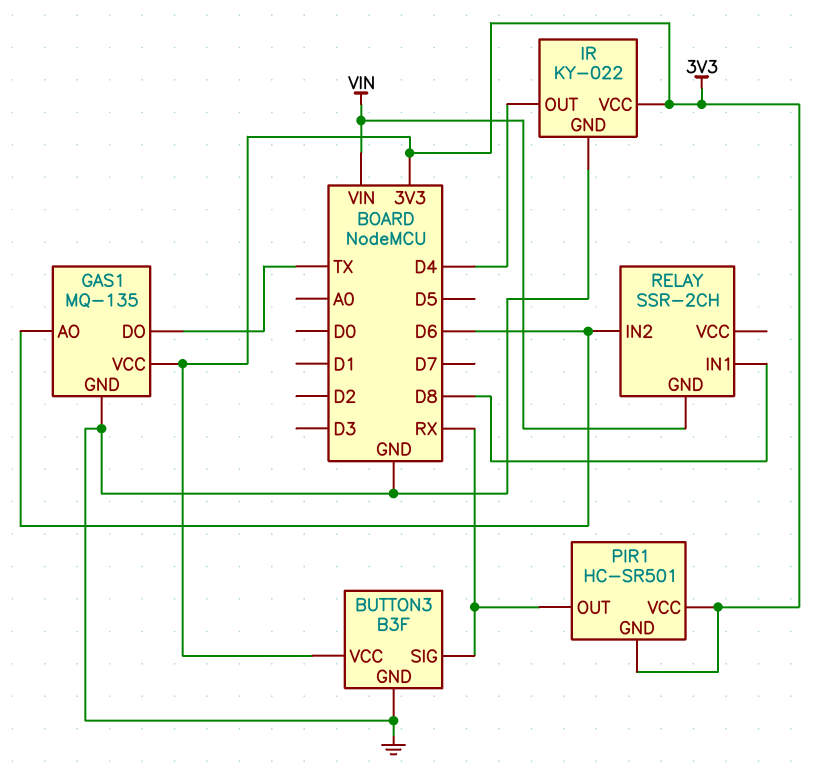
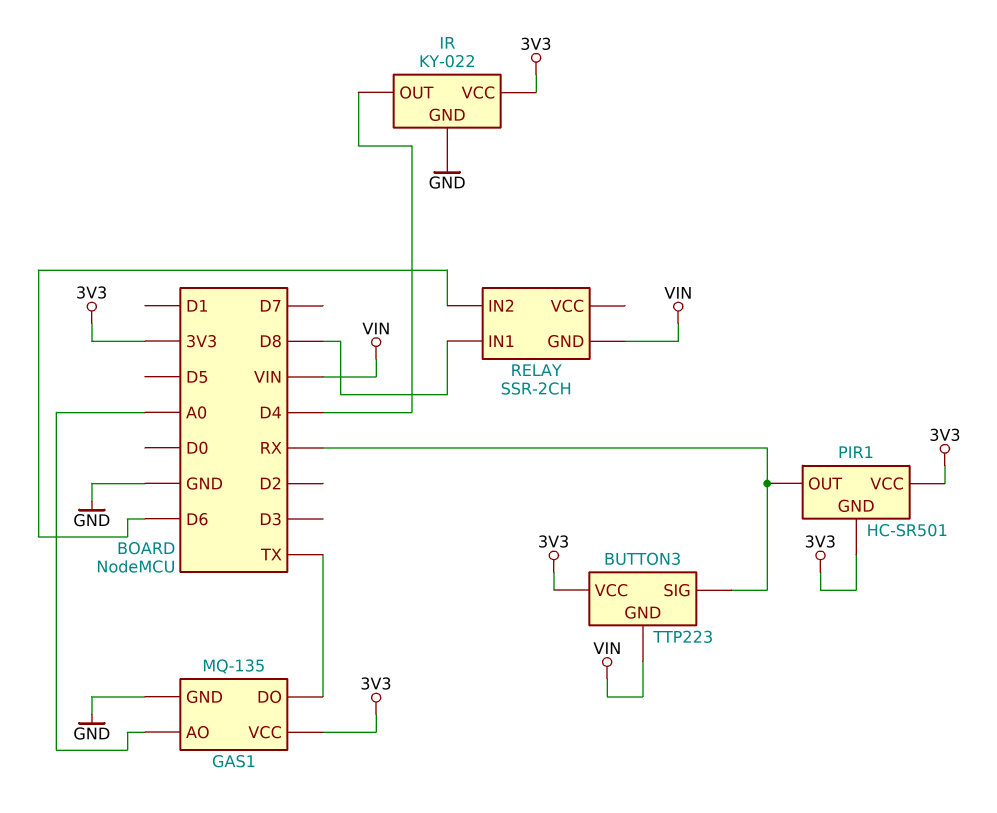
BUTTON3: B3F -> TTP223
BUTTON3 pin GND: GND -> VIN
GAS1 pin AO: D6 -> A0

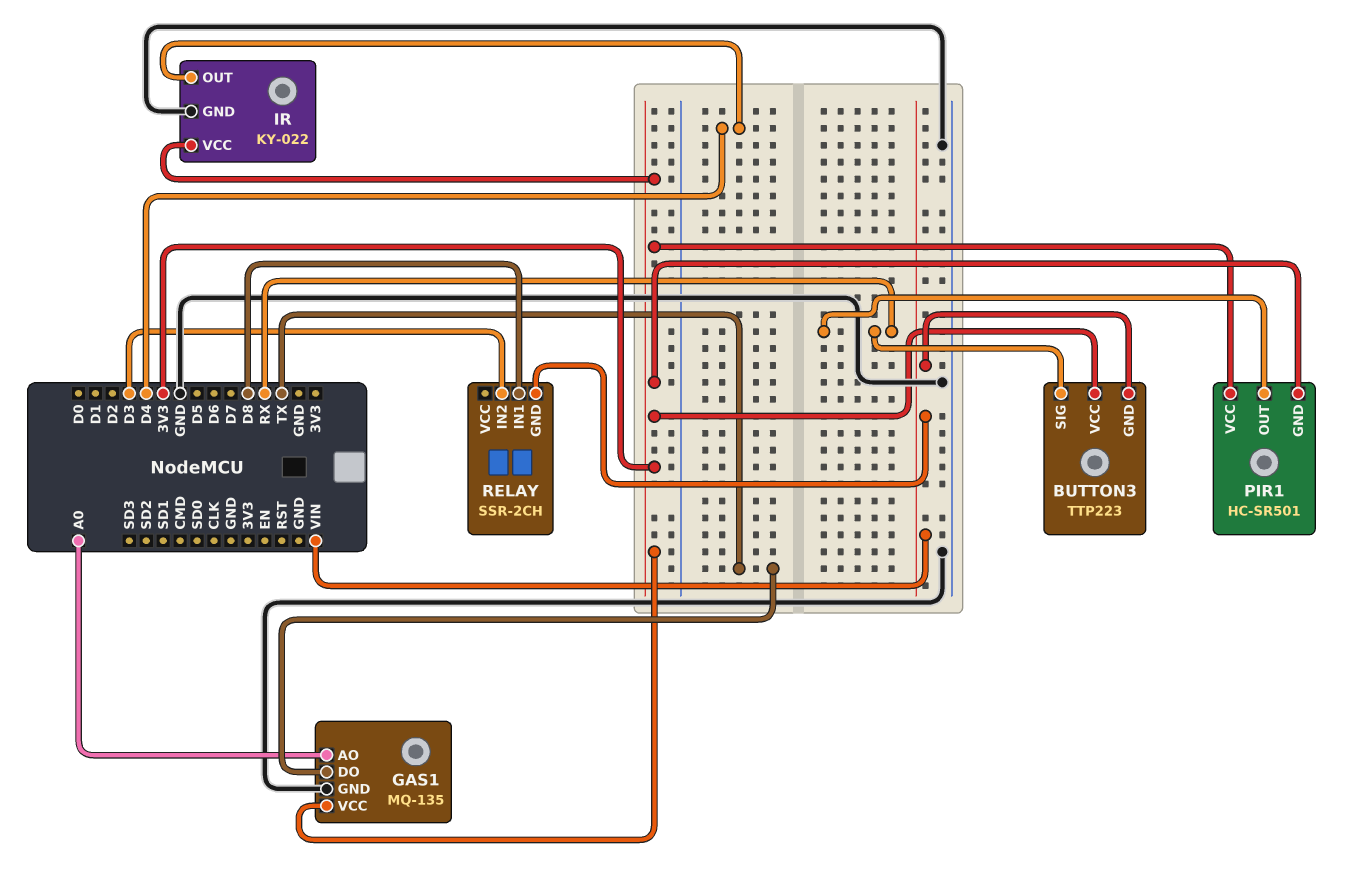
RELAY pin IN2: D6 -> D3

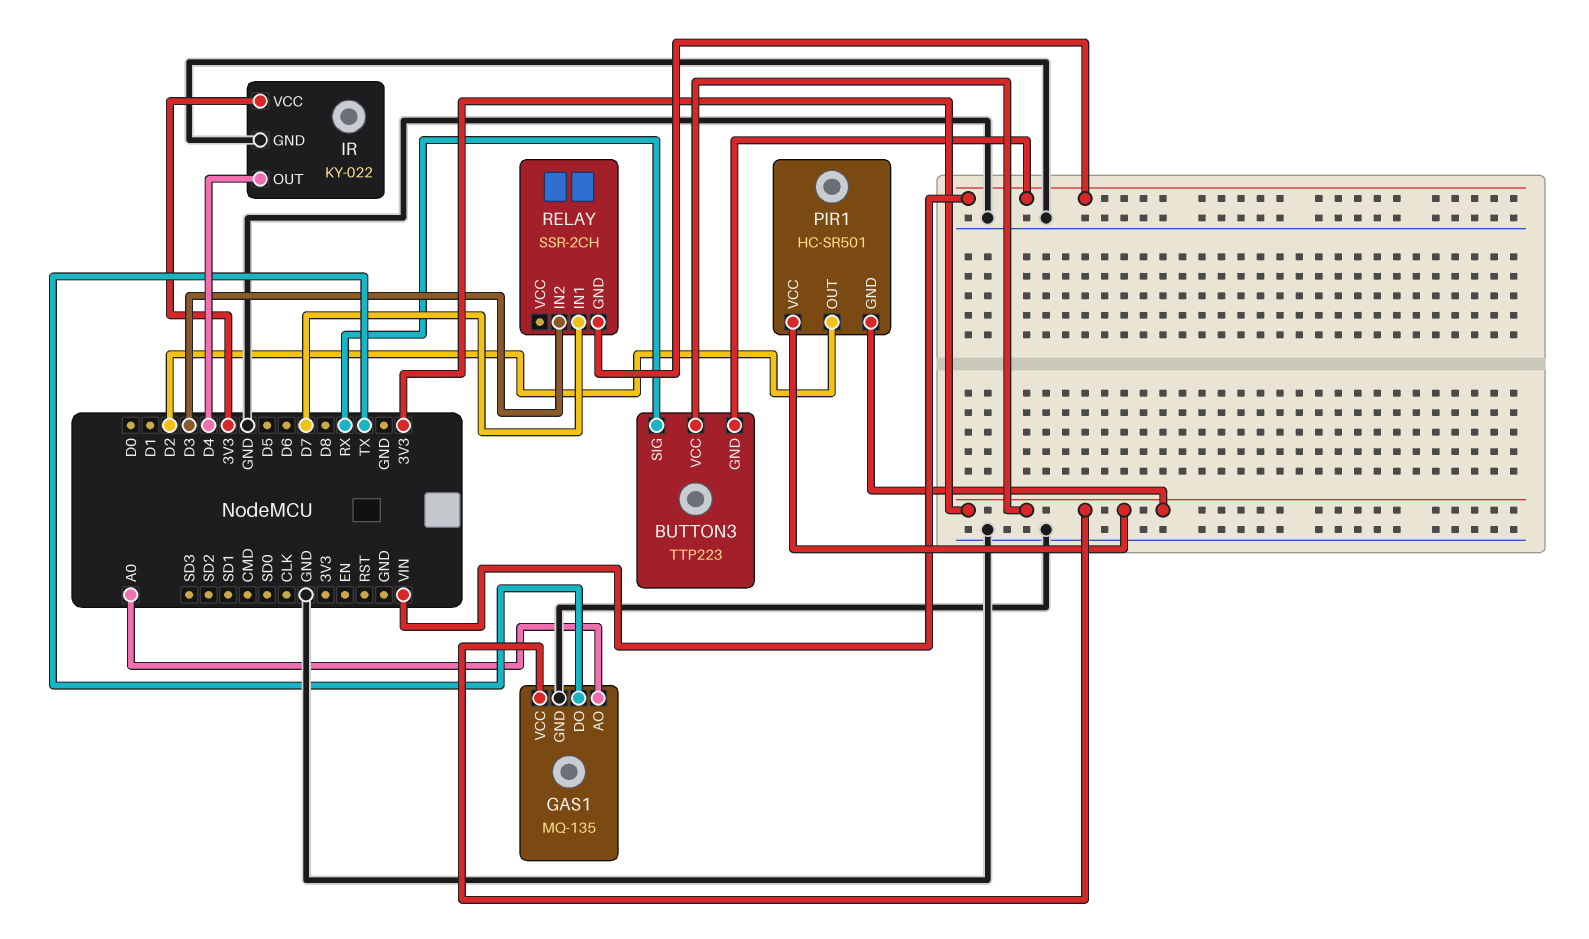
PIR1 pin OUT: RX -> D2
RELAY pin IN1: D8 -> D7

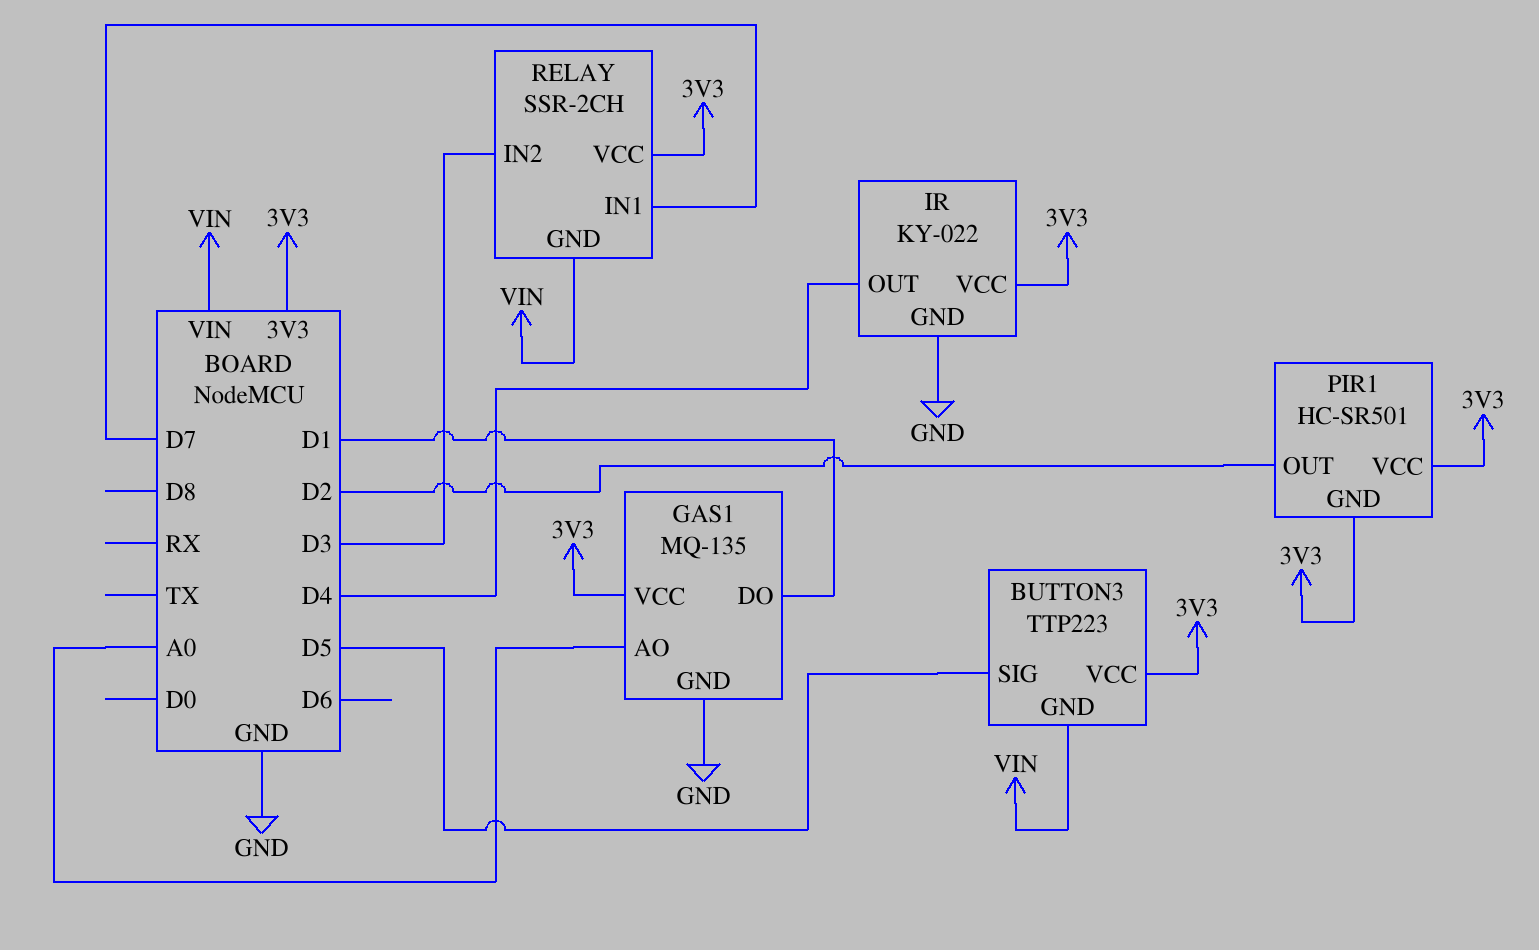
BUTTON3 pin SIG: RX -> D5
GAS1 pin DO: TX -> D1
RELAY pin VCC: none -> 3V3

